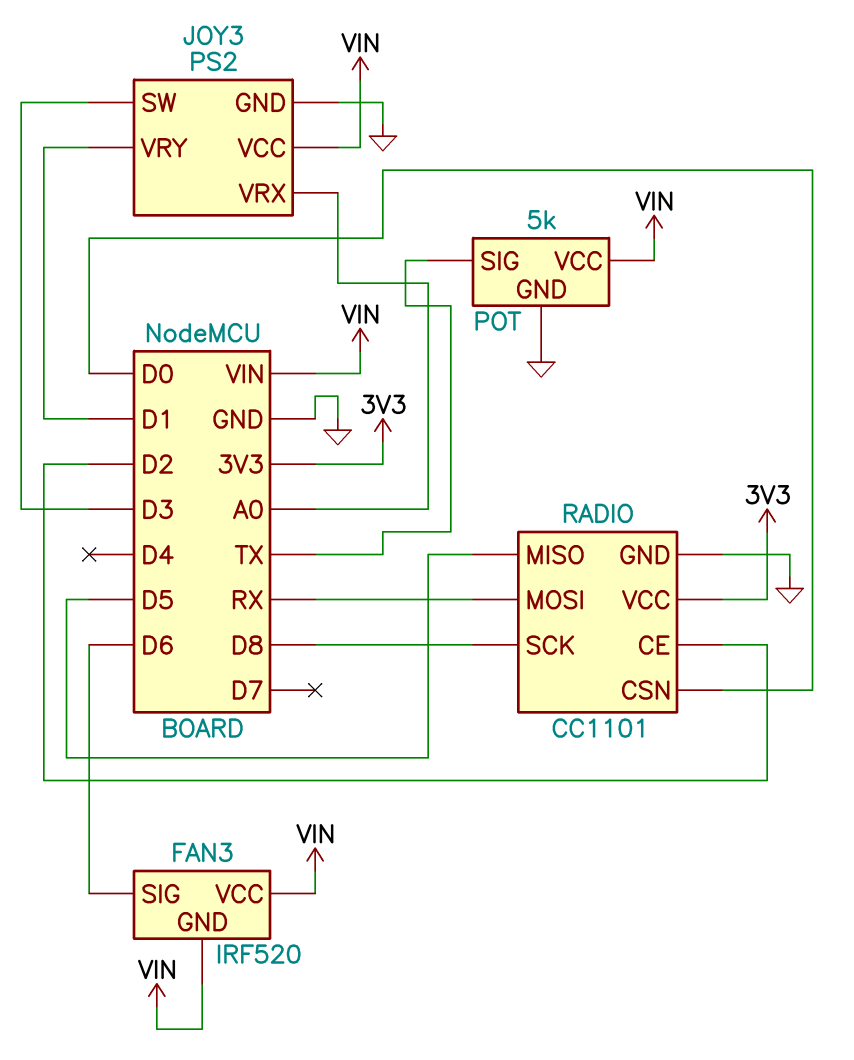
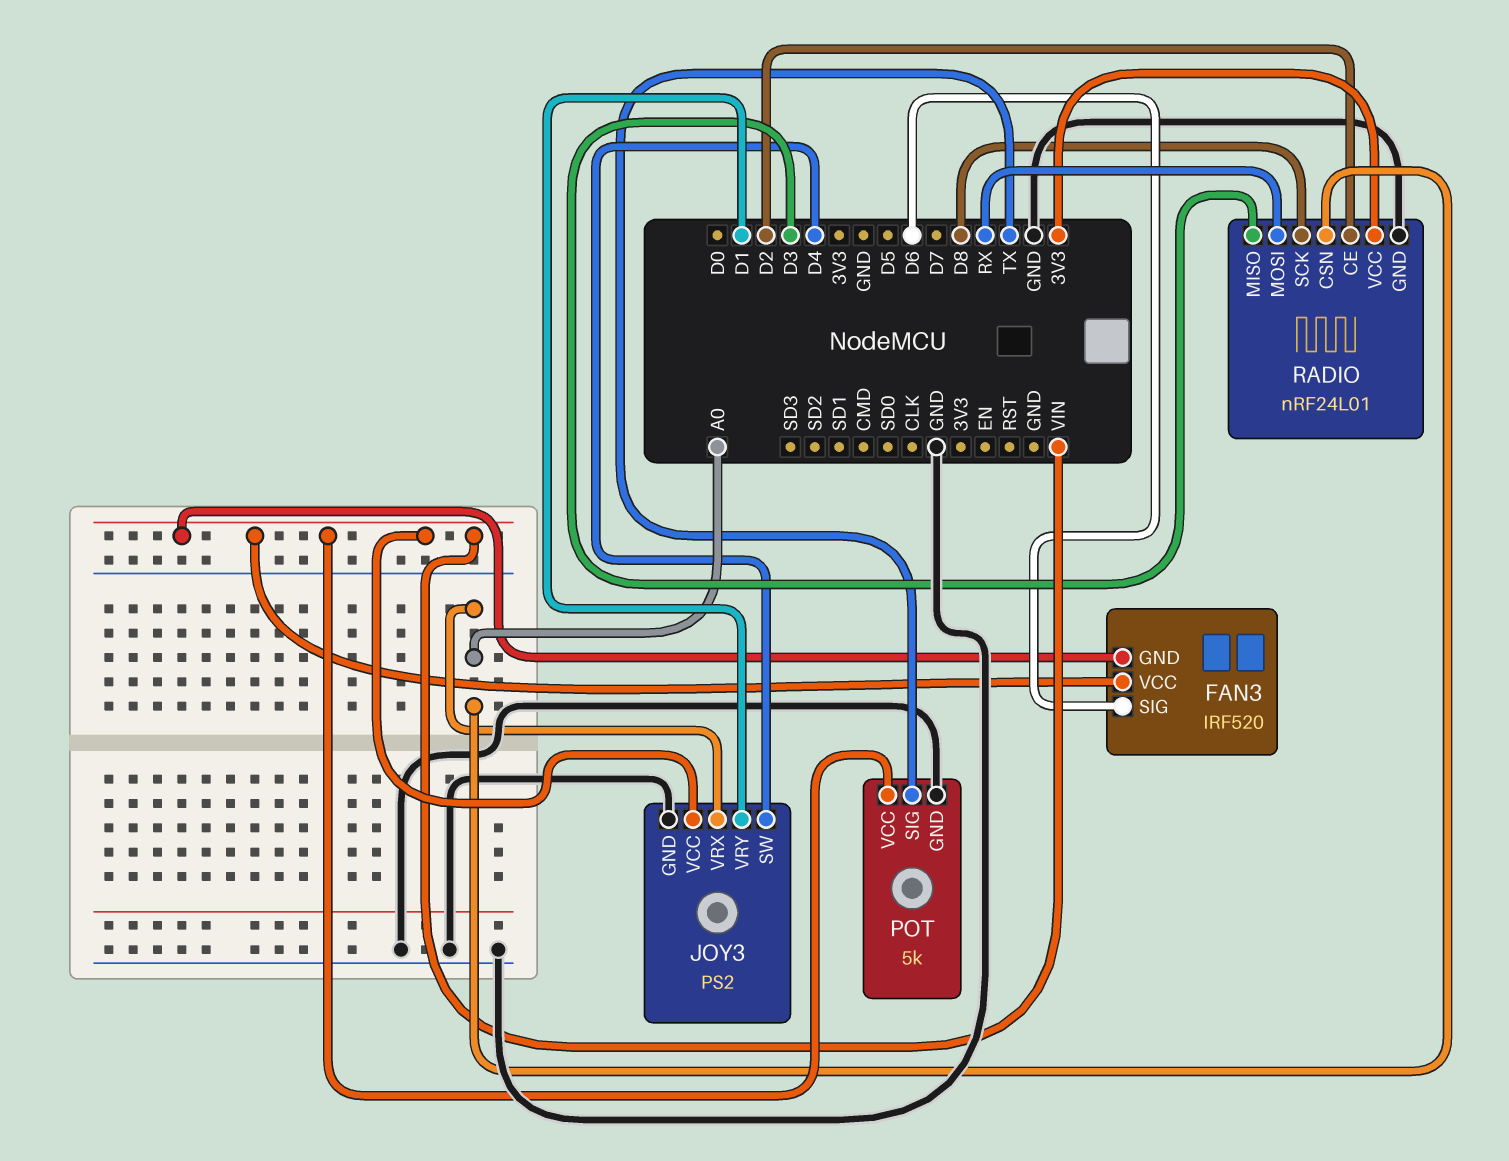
JOY3 pin SW: D3 -> D4
RADIO: CC1101 -> nRF24L01
RADIO pin CSN: D0 -> A0
RADIO pin MISO: D5 -> D3

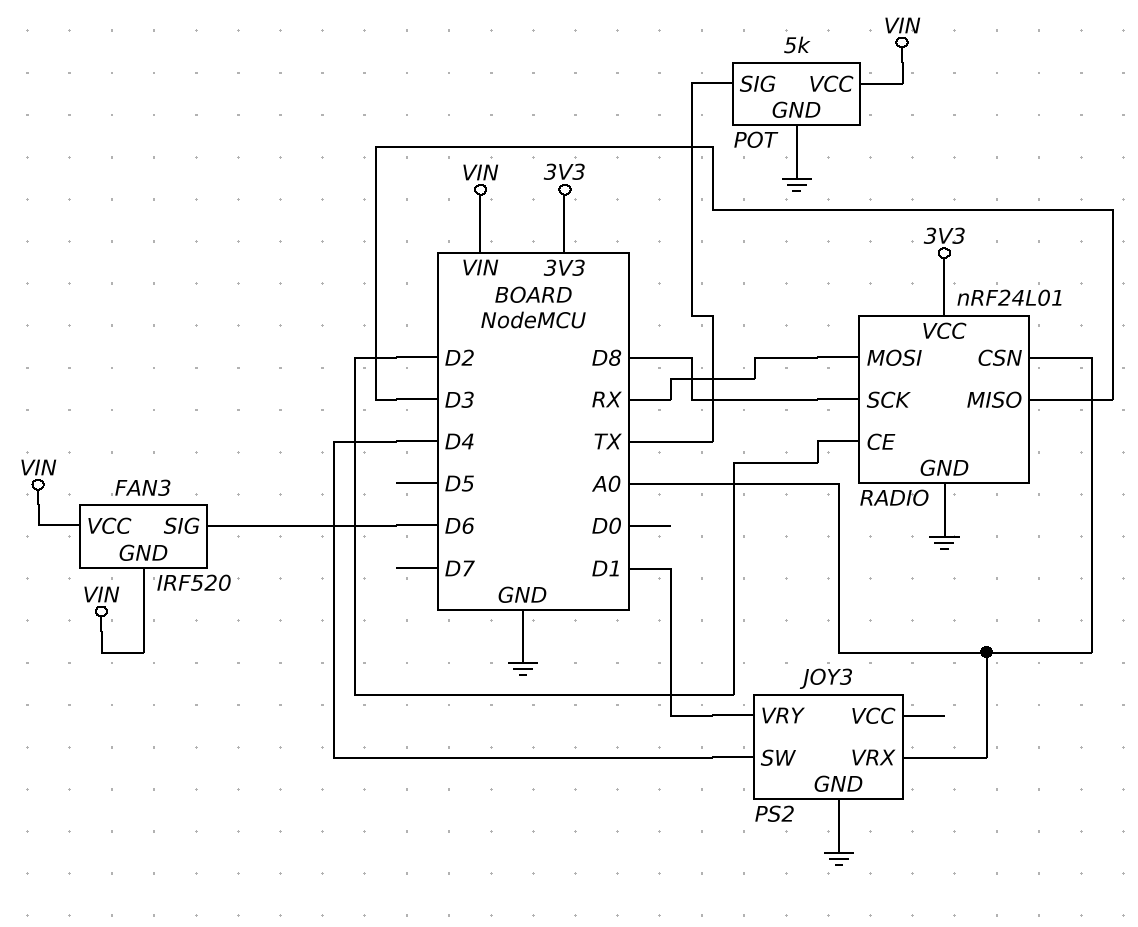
JOY3 pin VCC: VIN -> none

